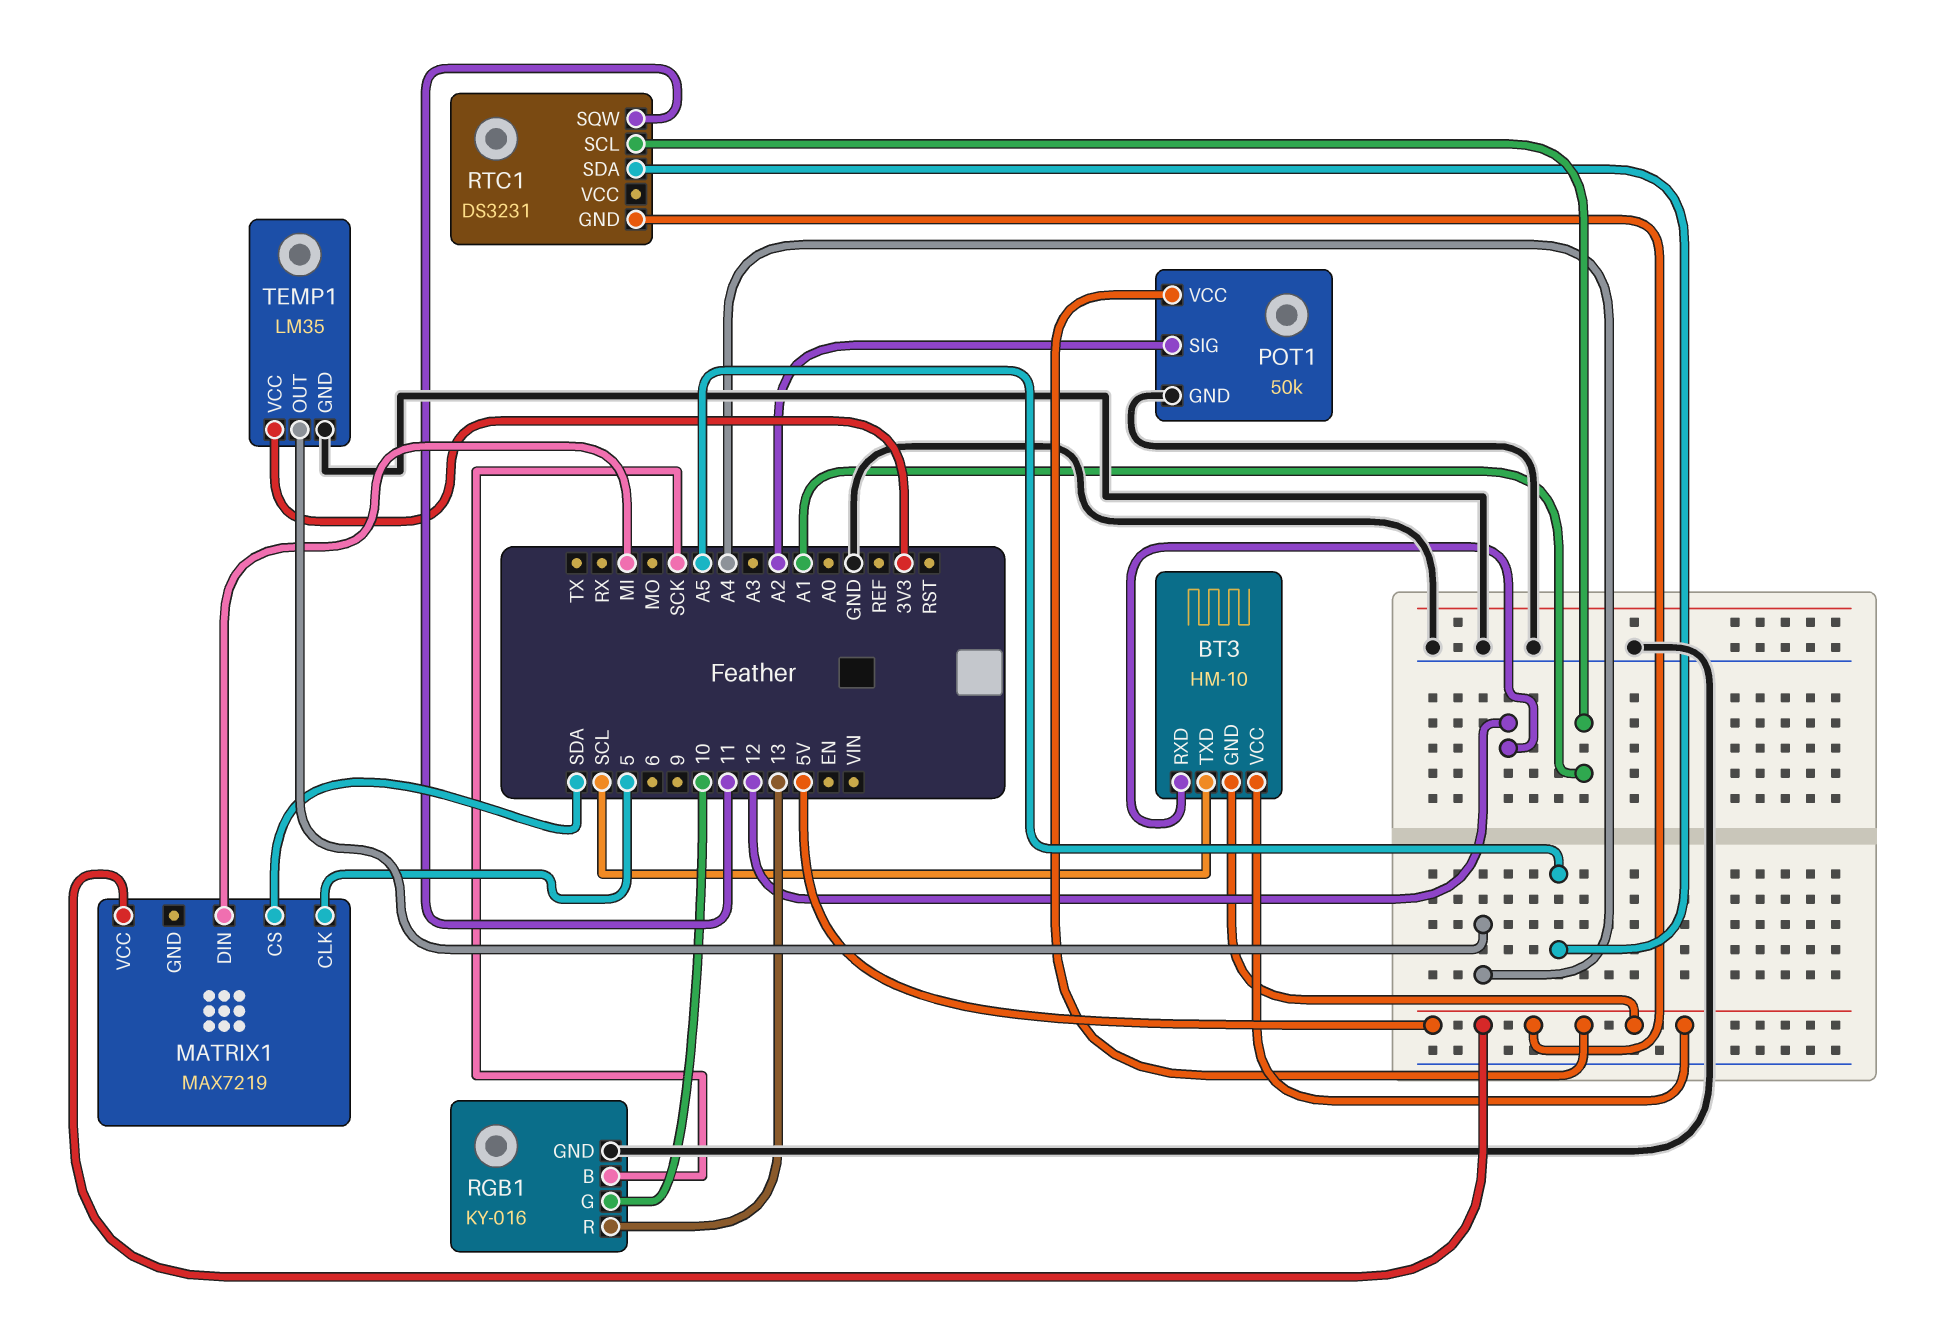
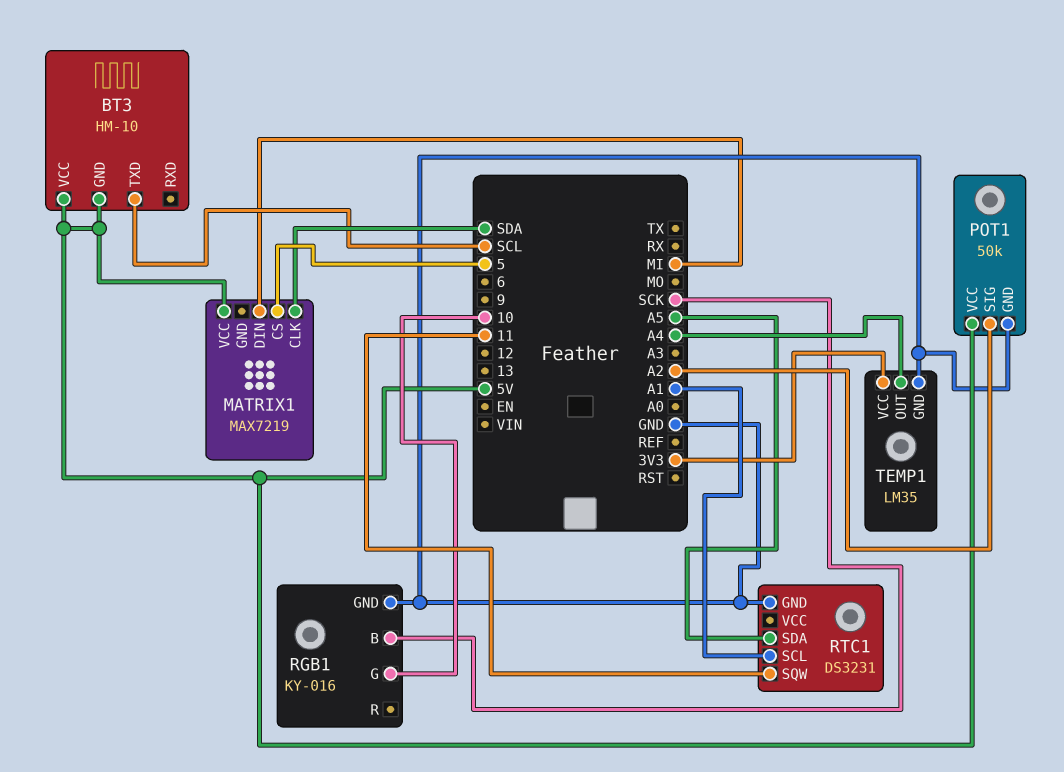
BT3 pin RXD: 12 -> none
MATRIX1 pin CLK: 5 -> SDA
MATRIX1 pin CS: SDA -> 5
RGB1 pin R: 13 -> none
RTC1 pin GND: 5V -> GND

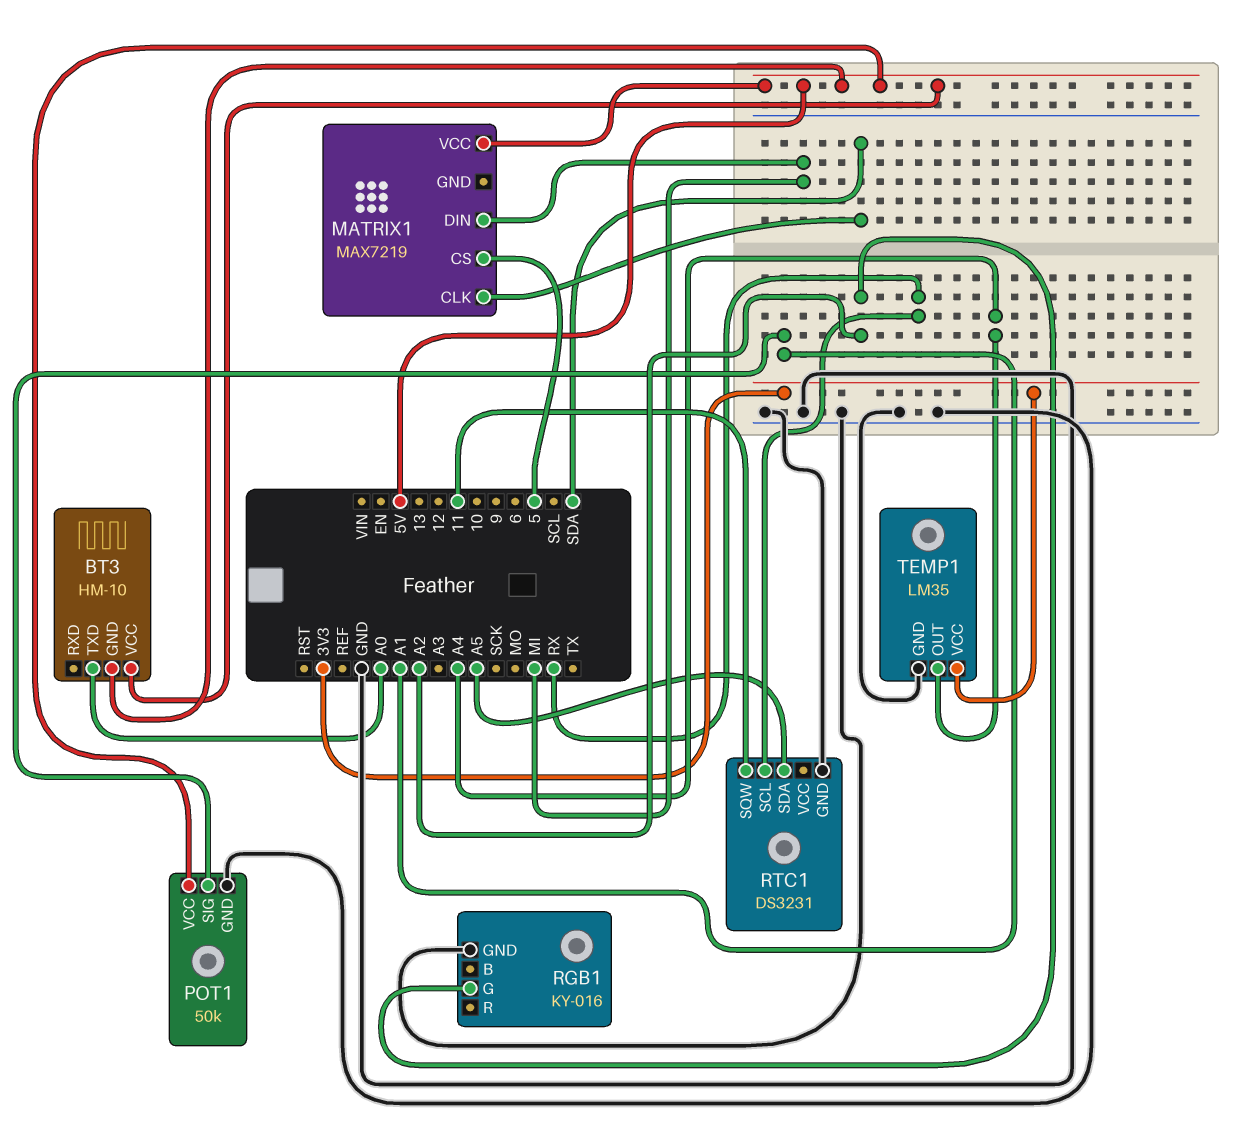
BT3 pin TXD: SCL -> A0
POT1 pin SIG: A2 -> A1
RGB1 pin B: SCK -> none
RGB1 pin G: 10 -> A2
RTC1 pin SCL: A1 -> RX

